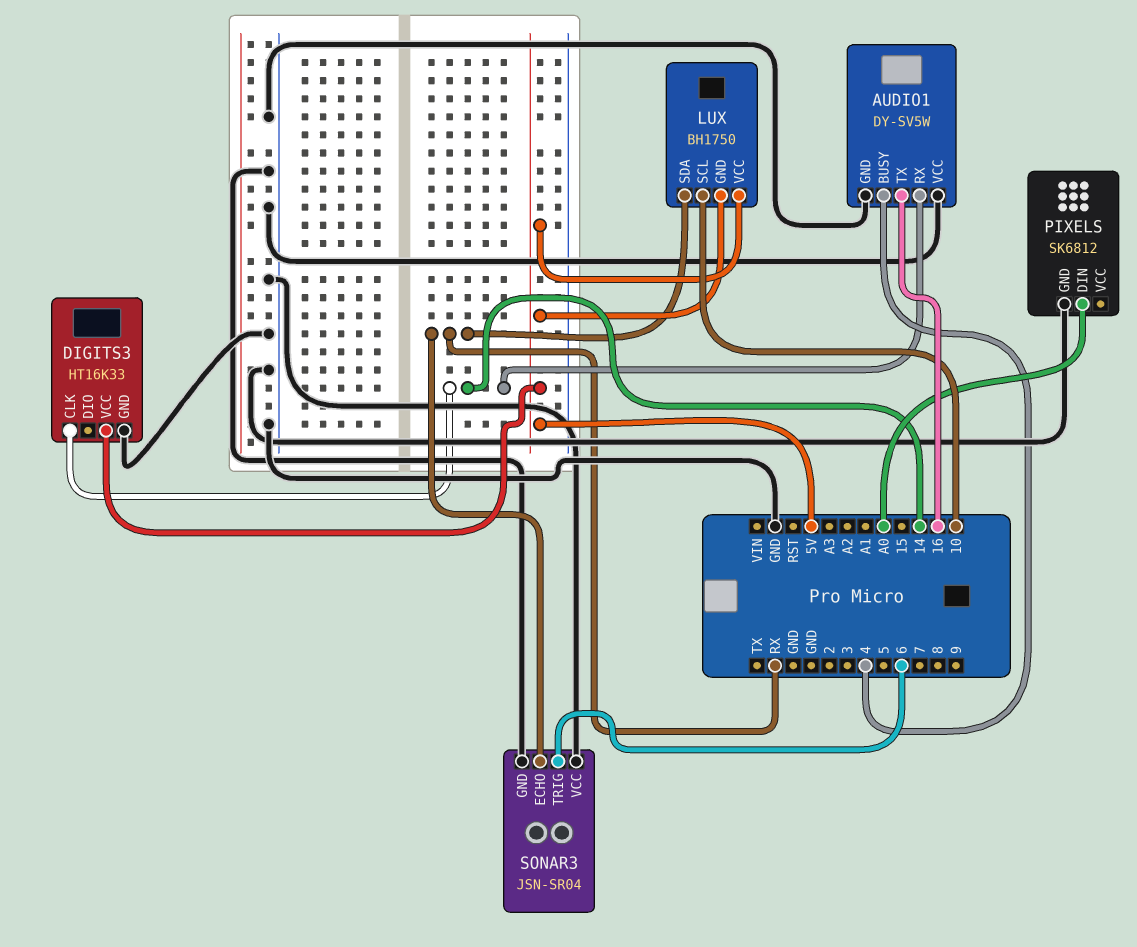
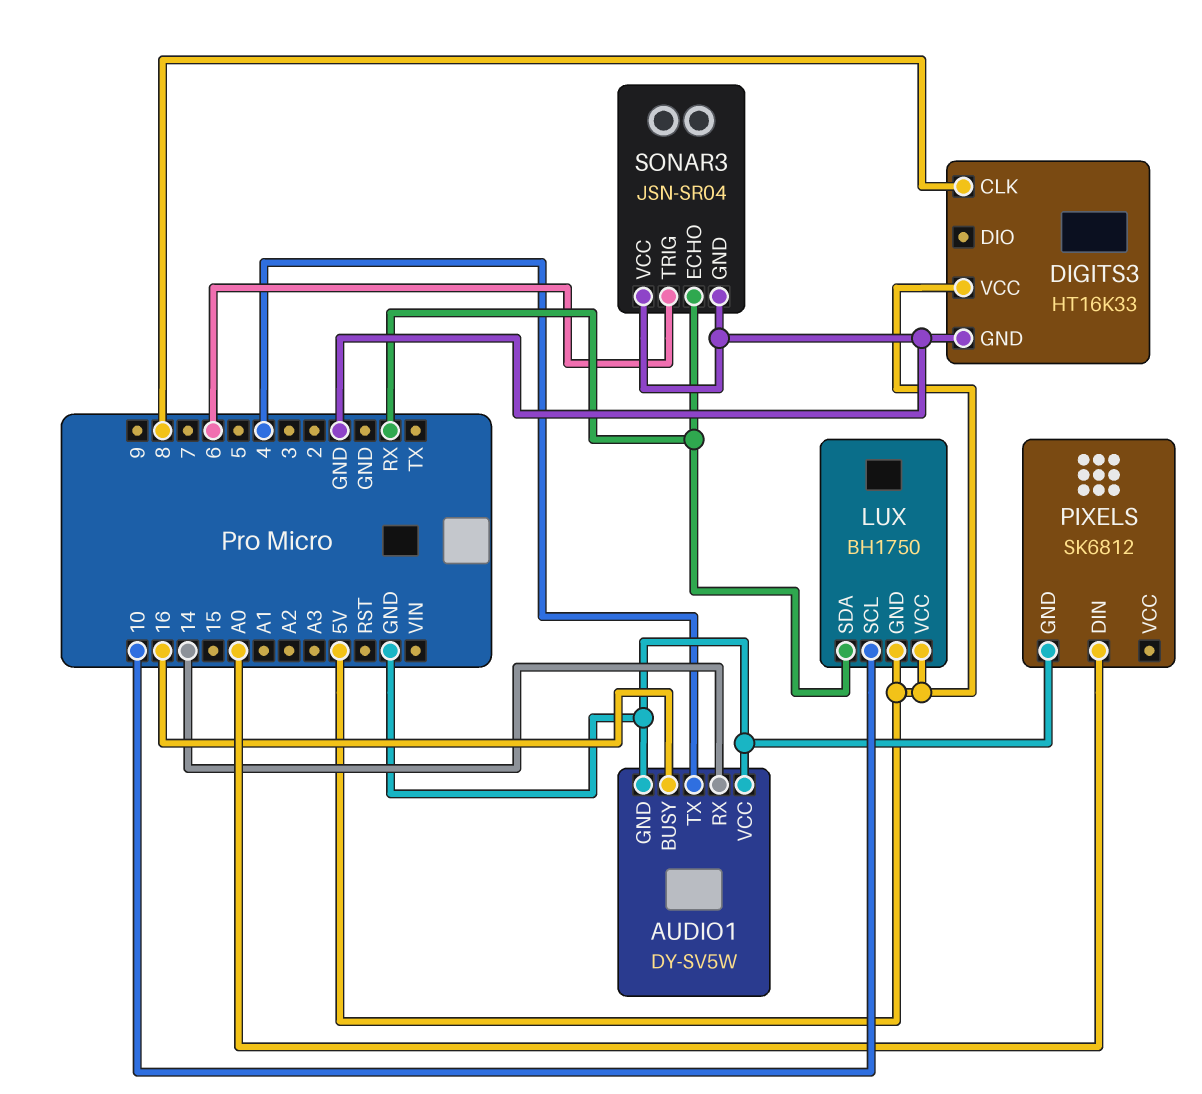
AUDIO1 pin BUSY: 4 -> 16
AUDIO1 pin TX: 16 -> 4
DIGITS3 pin CLK: 14 -> 8

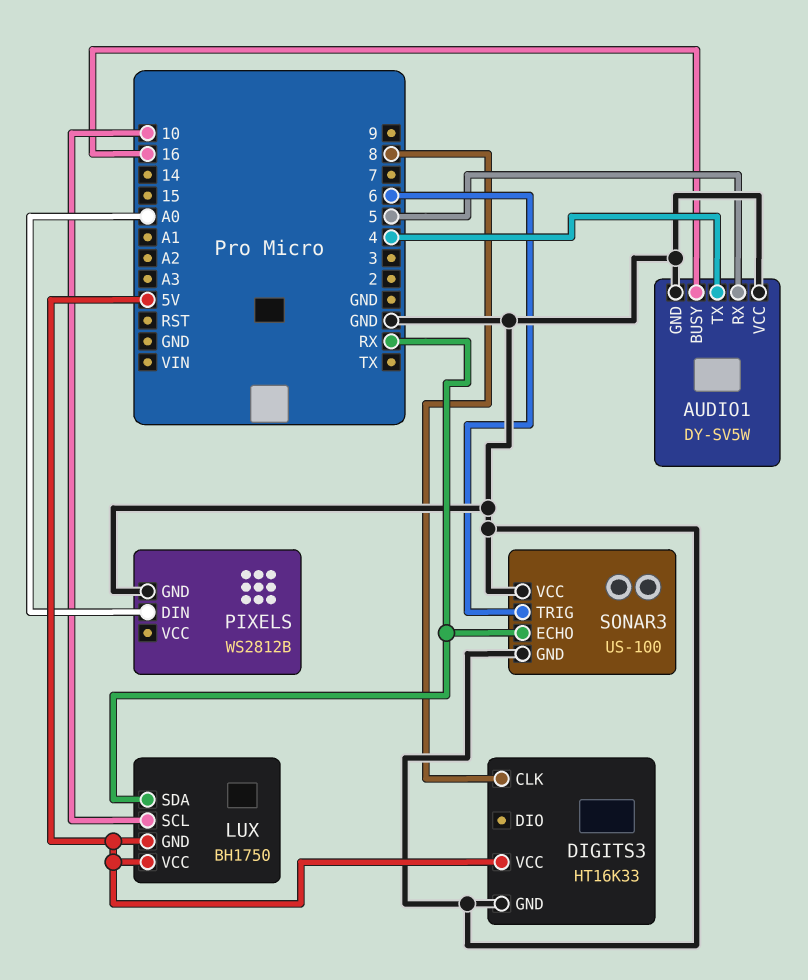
AUDIO1 pin RX: 14 -> 5
PIXELS: SK6812 -> WS2812B
SONAR3: JSN-SR04 -> US-100

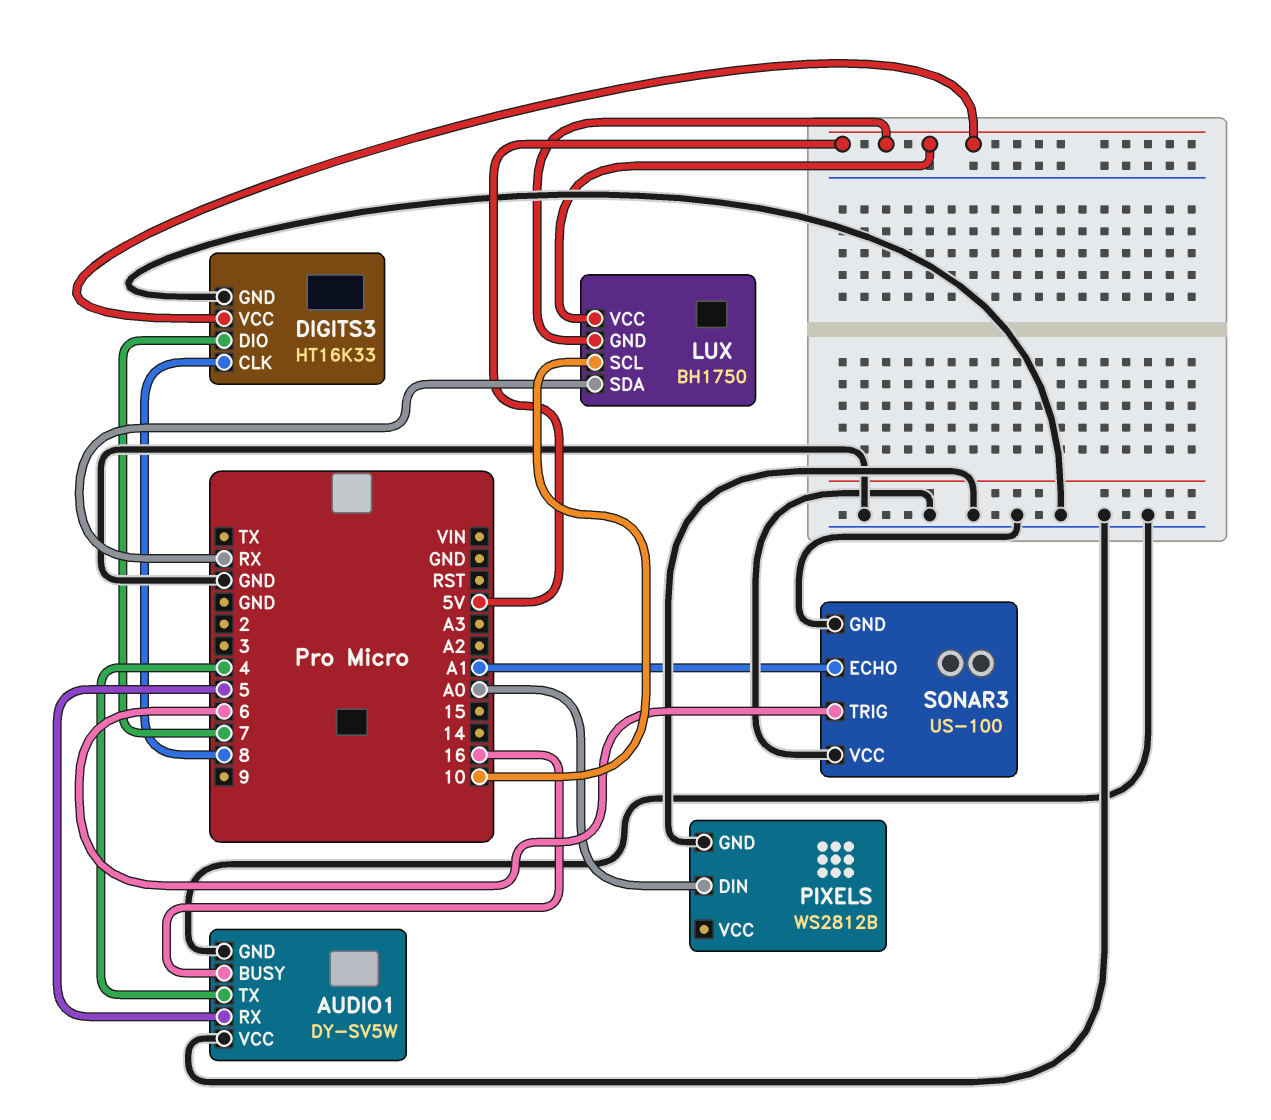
DIGITS3 pin DIO: none -> 7
SONAR3 pin ECHO: RX -> A1

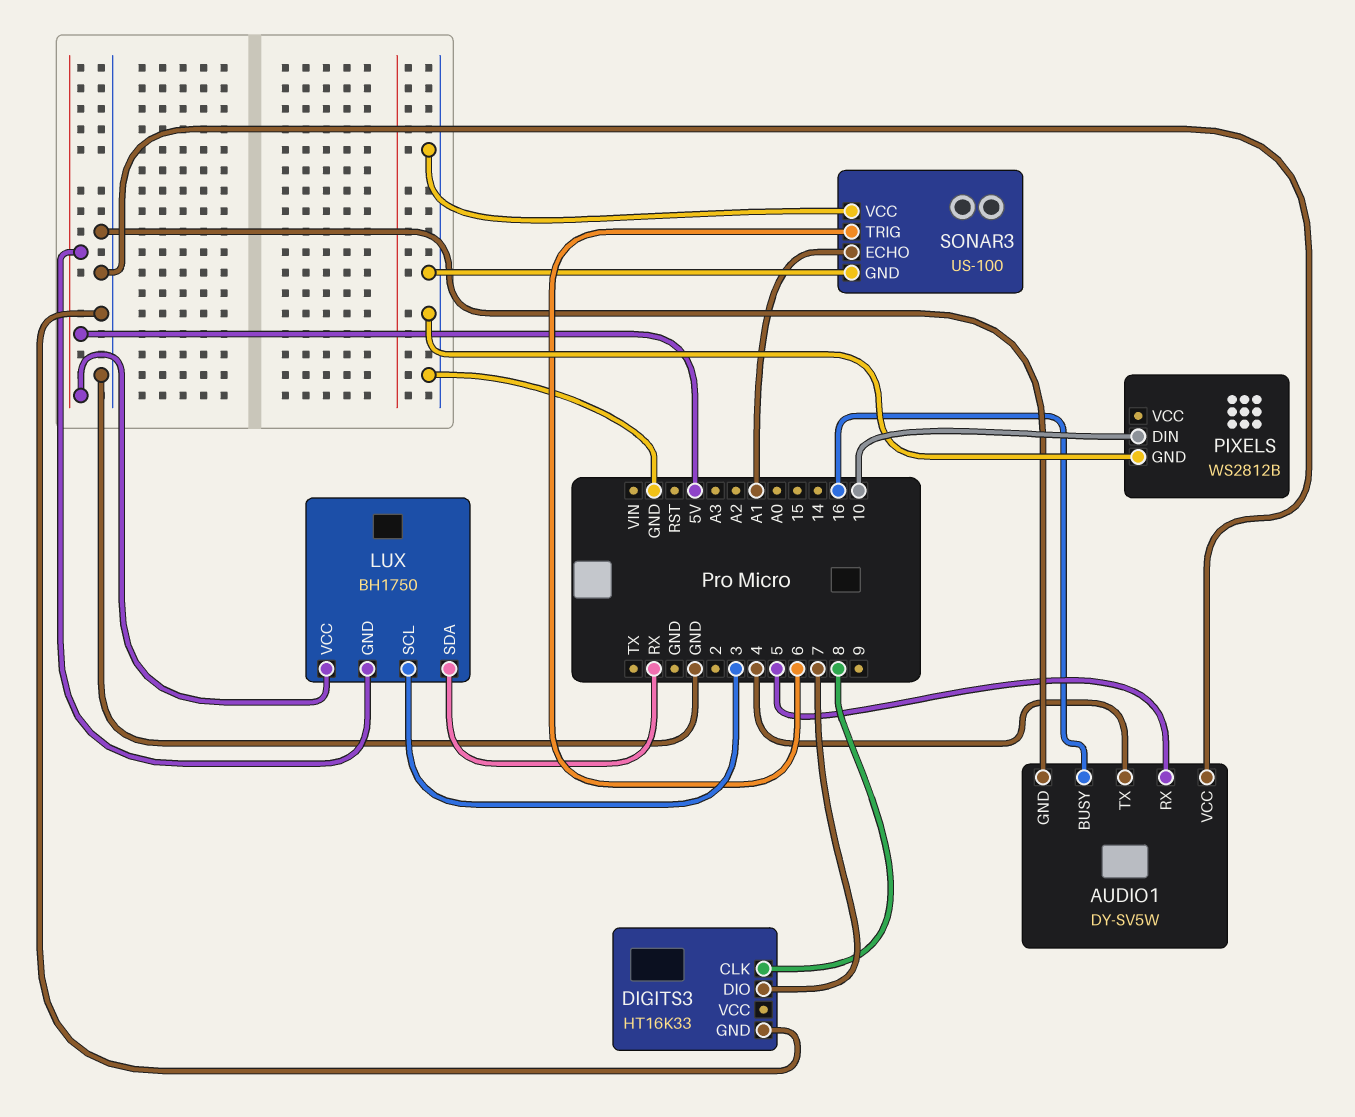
DIGITS3 pin VCC: 5V -> none
LUX pin SCL: 10 -> 3
PIXELS pin DIN: A0 -> 10

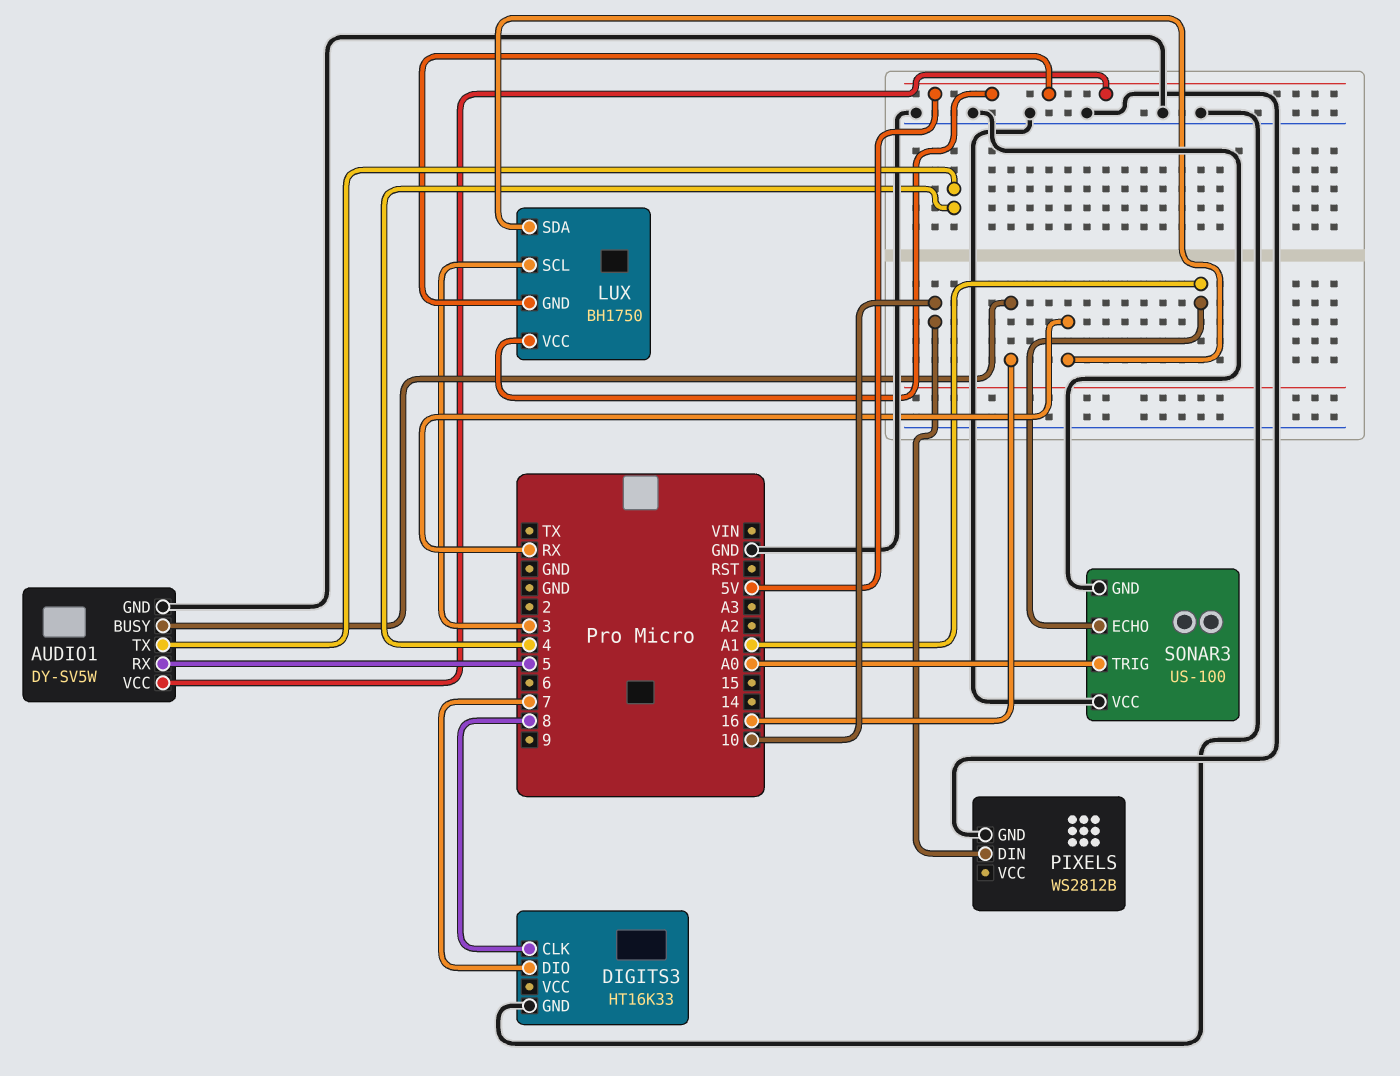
AUDIO1 pin VCC: GND -> 5V
SONAR3 pin TRIG: 6 -> A0

